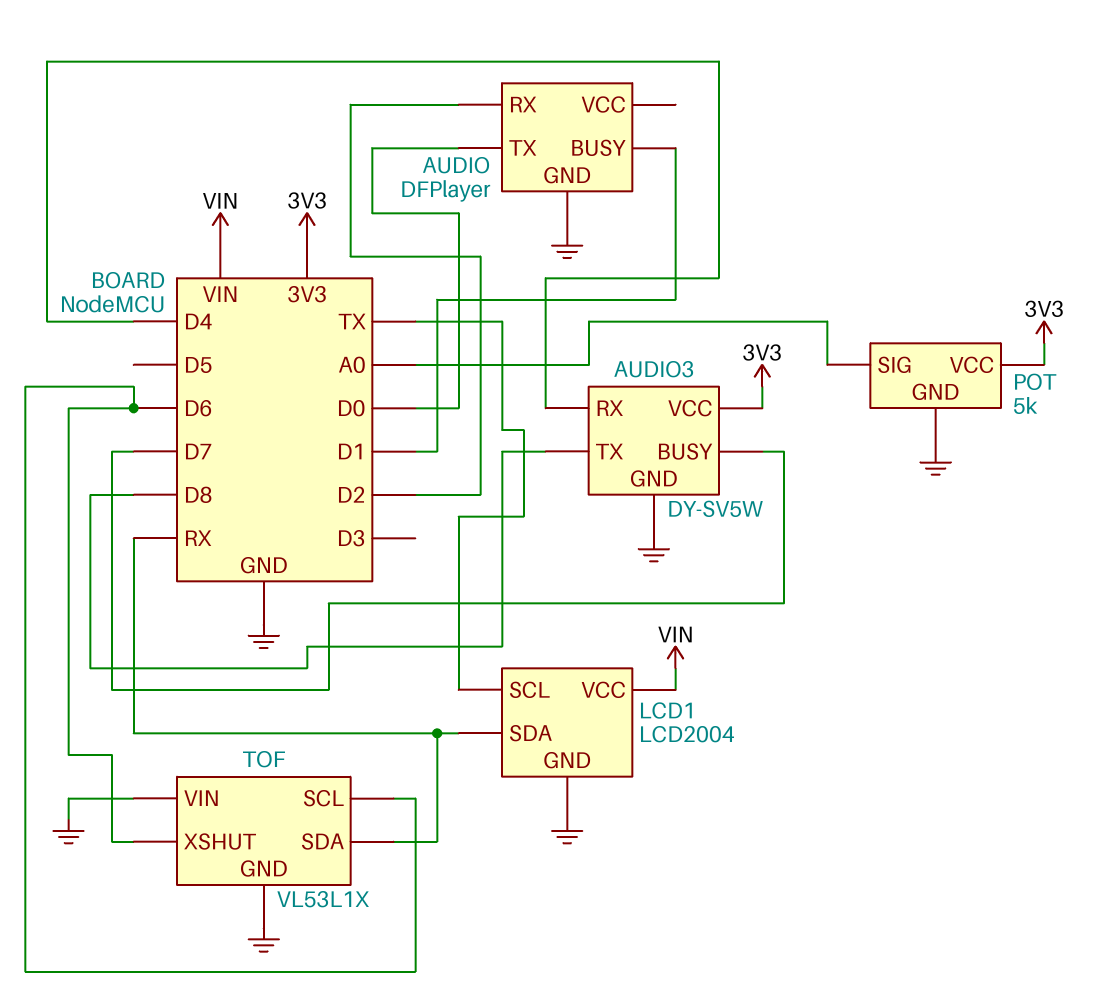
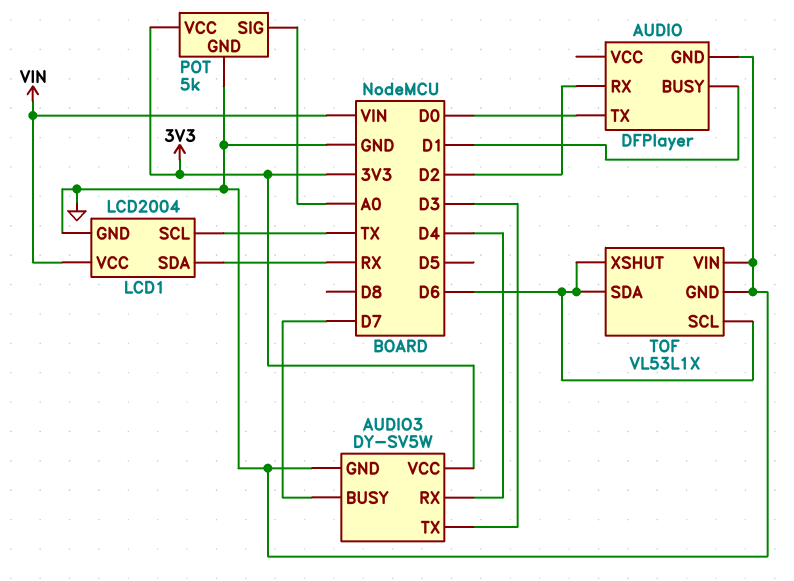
AUDIO3 pin TX: D8 -> D3
TOF pin SDA: RX -> D6

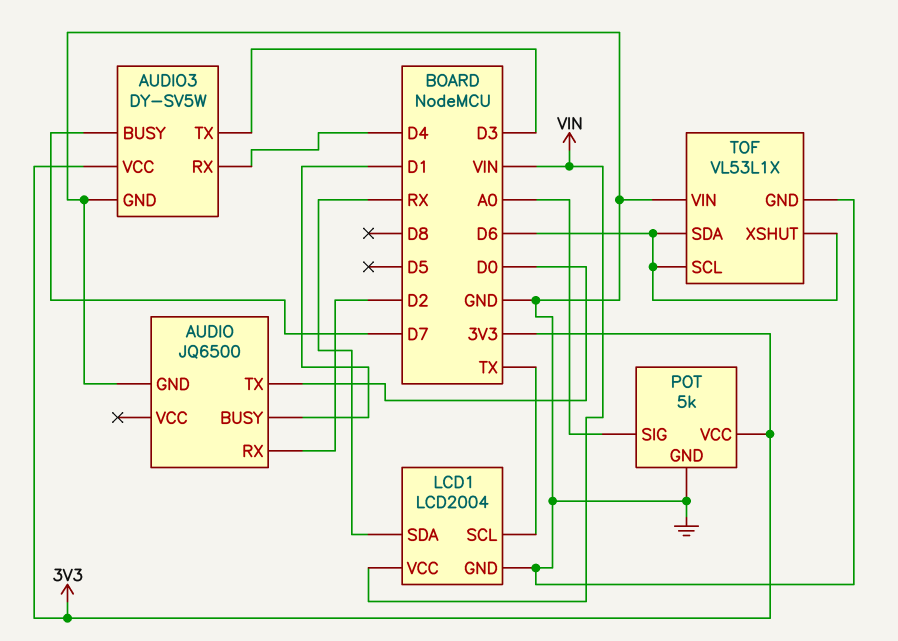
AUDIO: DFPlayer -> JQ6500

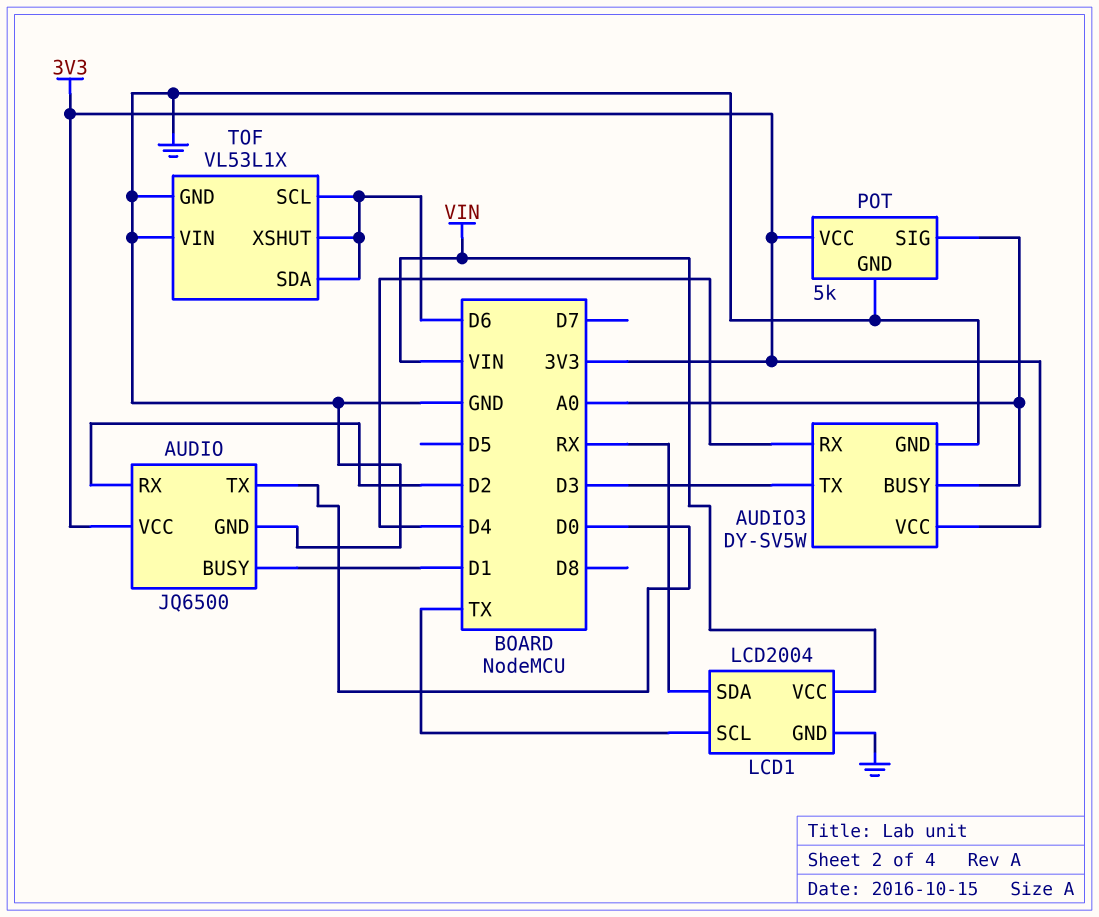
AUDIO pin VCC: none -> 3V3
AUDIO3 pin BUSY: D7 -> A0

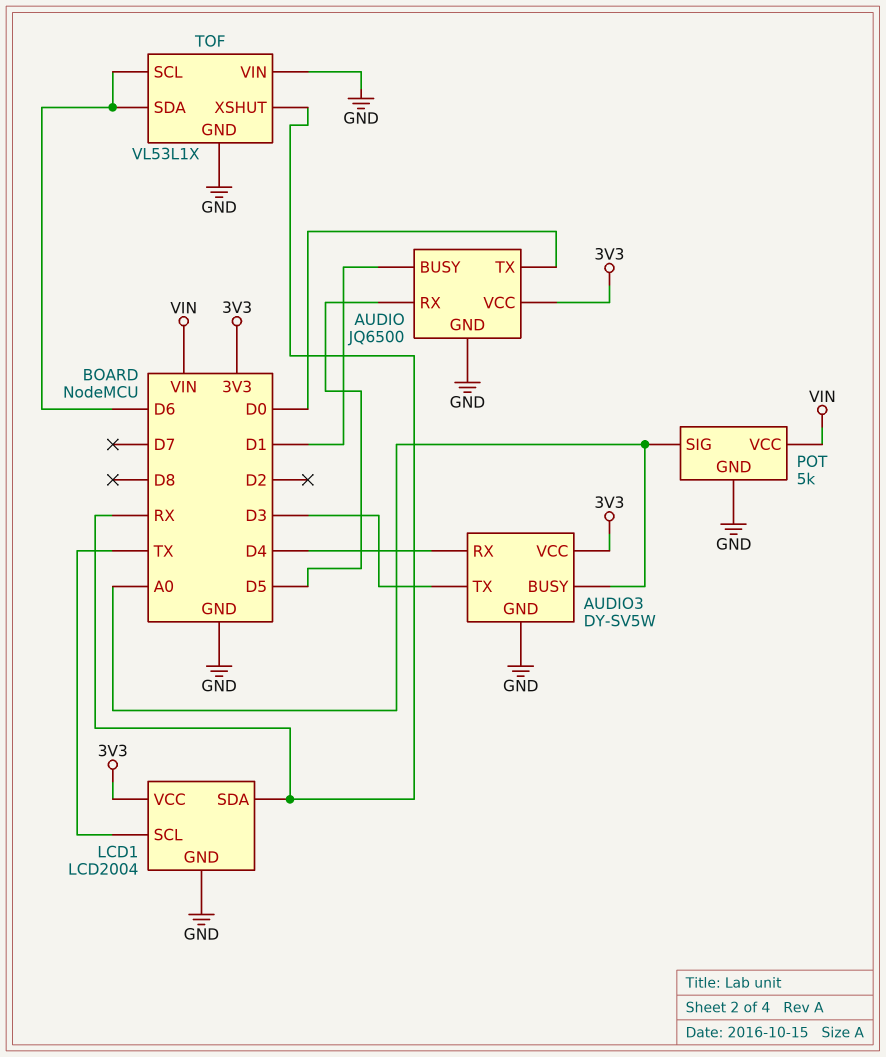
AUDIO pin RX: D2 -> D5
LCD1 pin VCC: VIN -> 3V3
POT pin VCC: 3V3 -> VIN
TOF pin XSHUT: D6 -> RX

